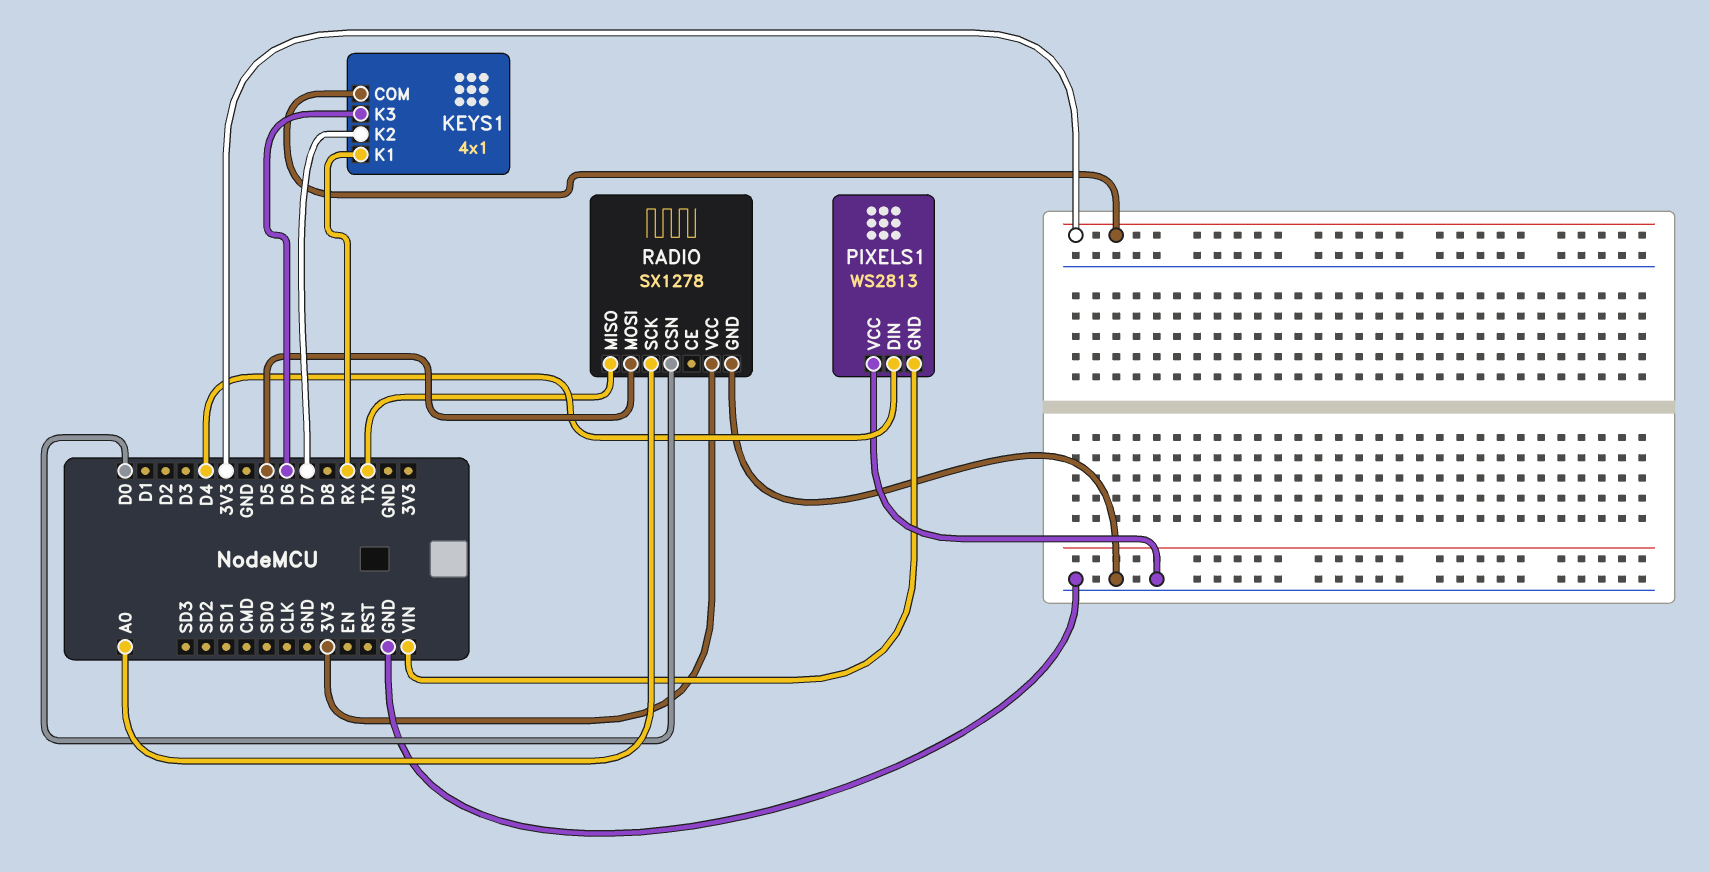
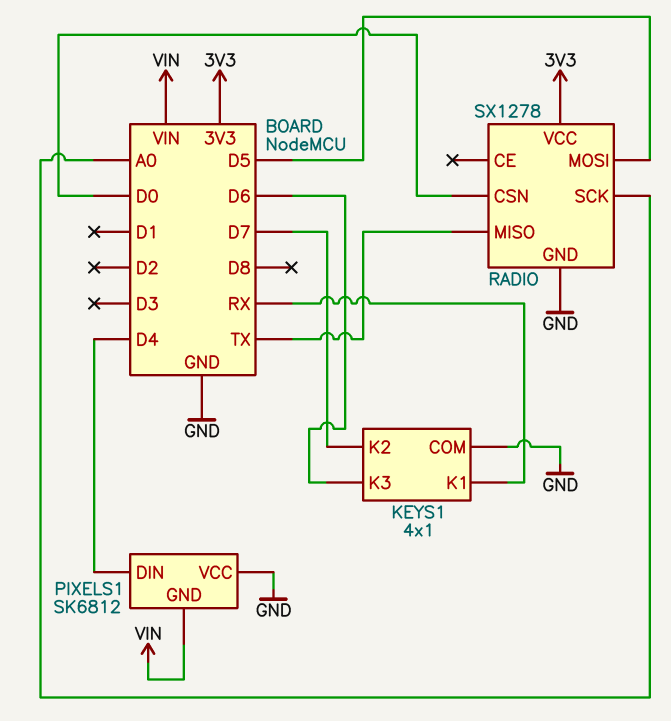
KEYS1 pin COM: 3V3 -> GND
PIXELS1: WS2813 -> SK6812

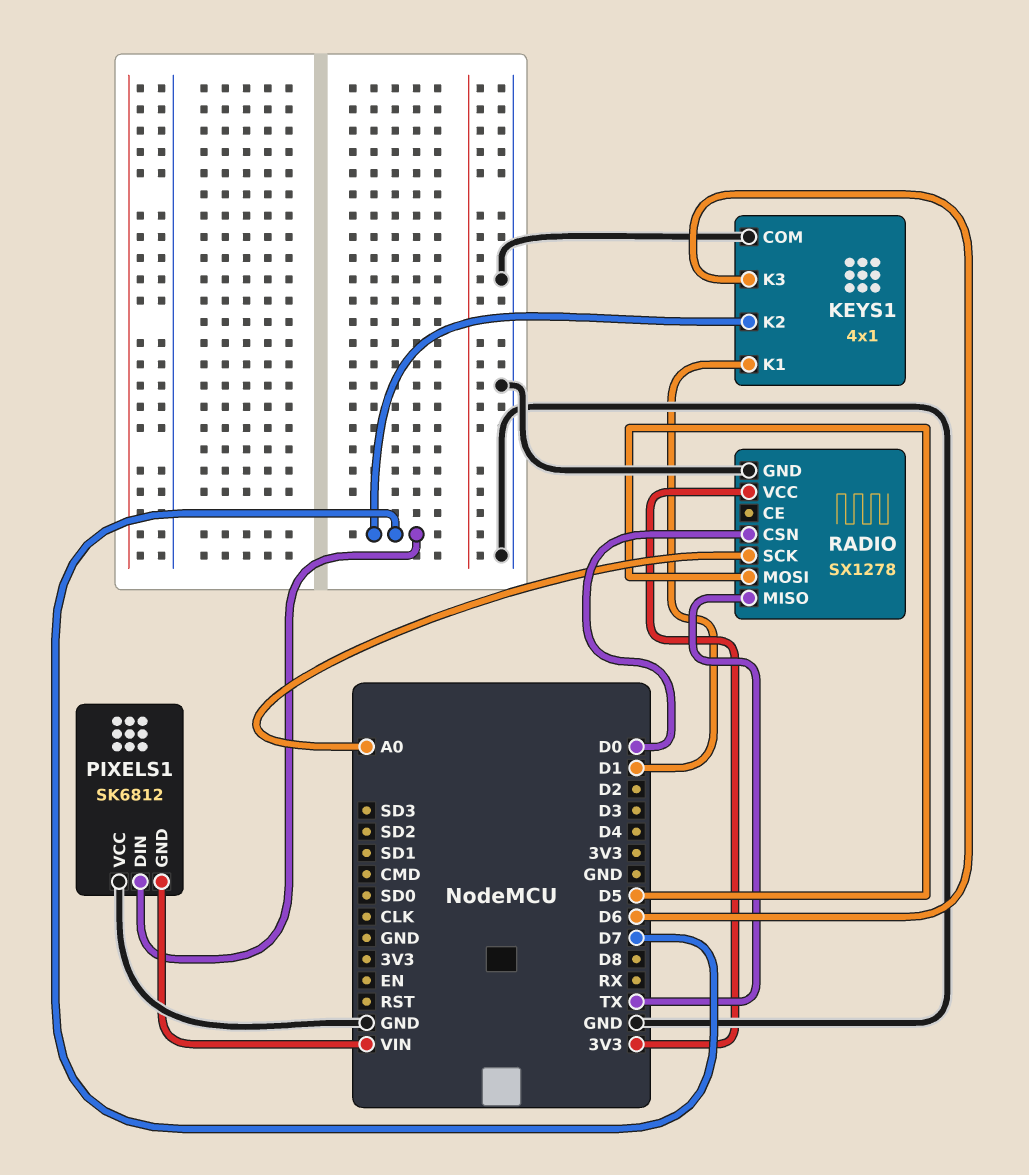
KEYS1 pin K1: RX -> D1
PIXELS1 pin DIN: D4 -> D7

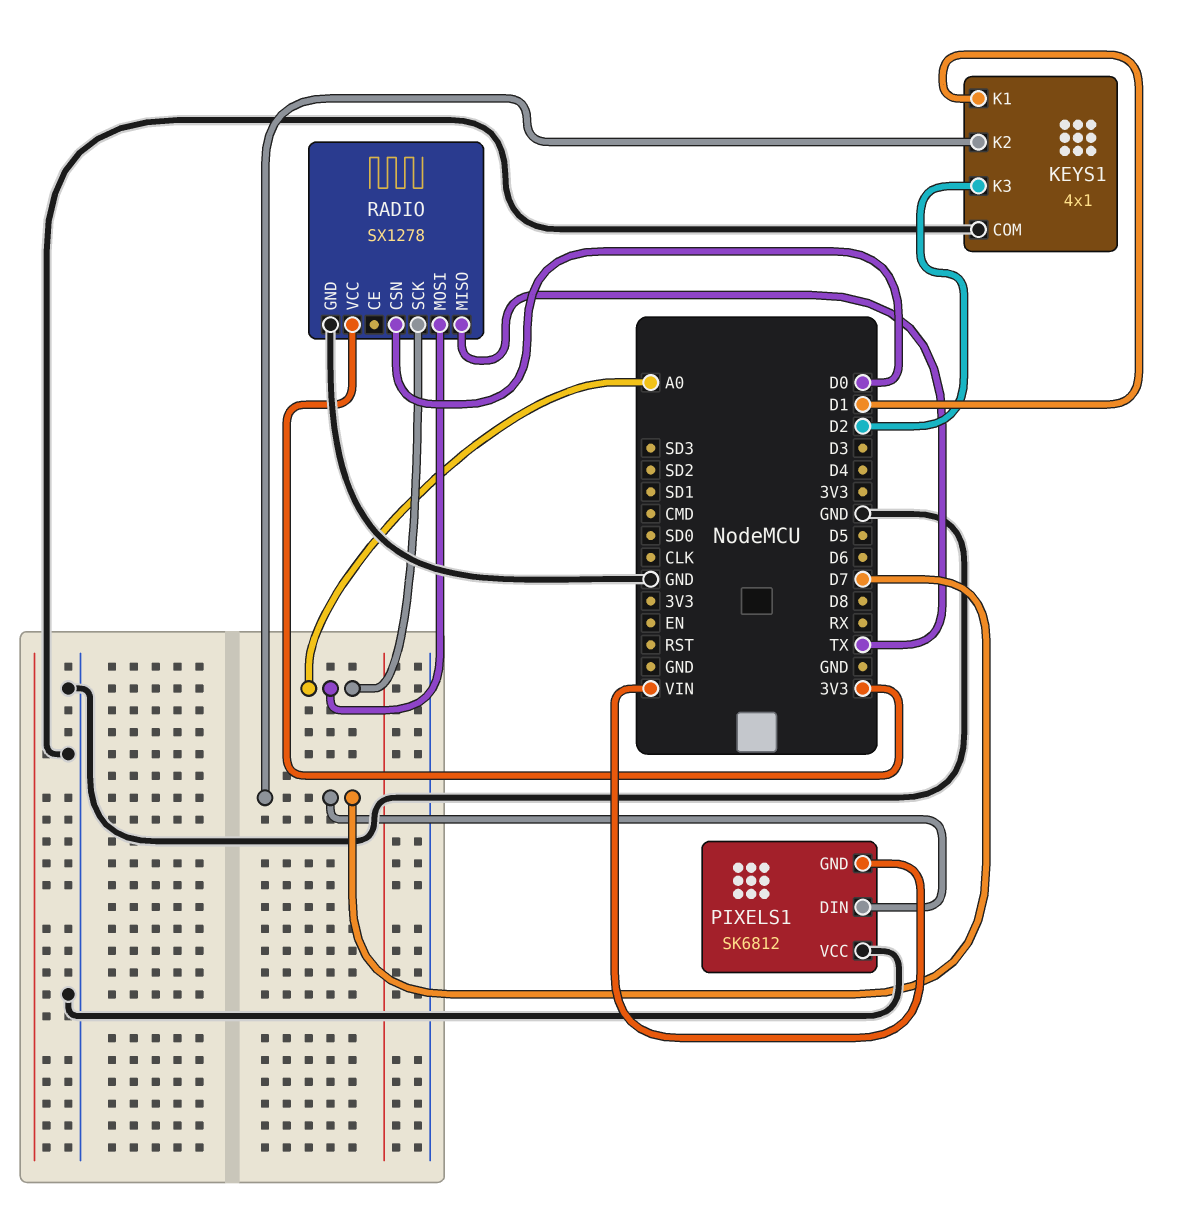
KEYS1 pin K3: D6 -> D2
RADIO pin MOSI: D5 -> A0

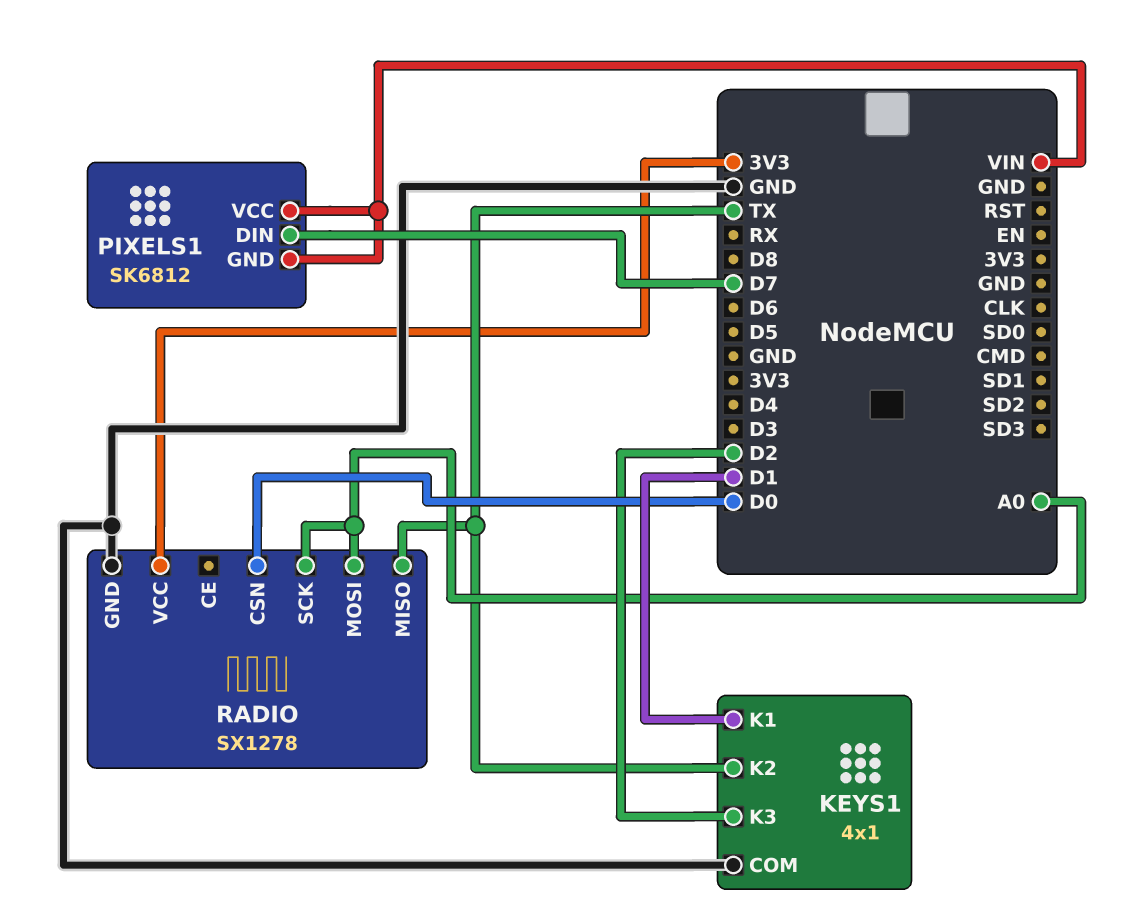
KEYS1 pin K2: D7 -> TX
PIXELS1 pin VCC: GND -> VIN

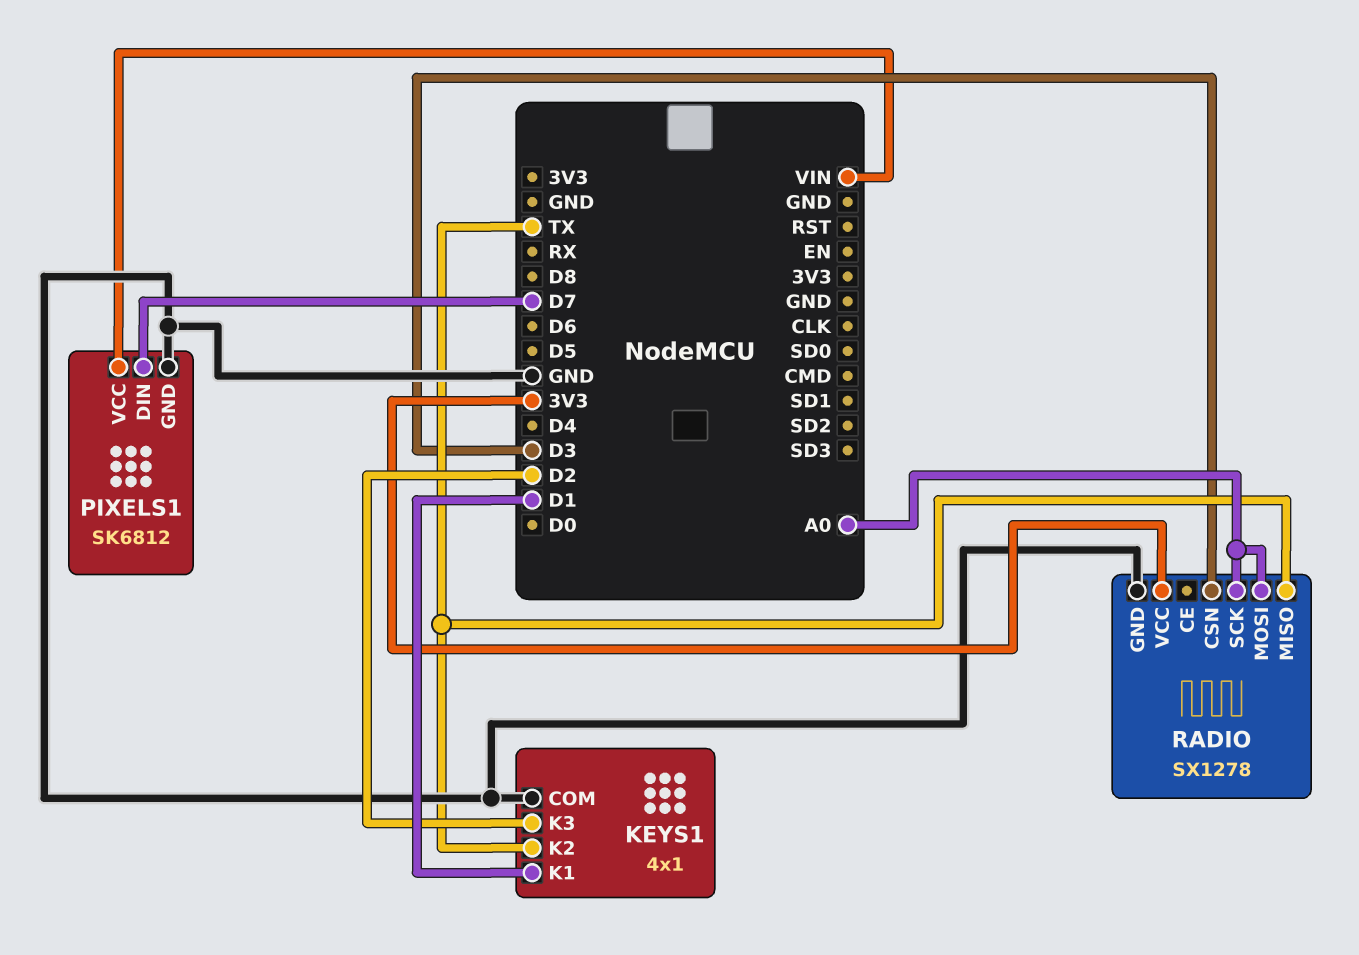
PIXELS1 pin GND: VIN -> GND
RADIO pin CSN: D0 -> D3

